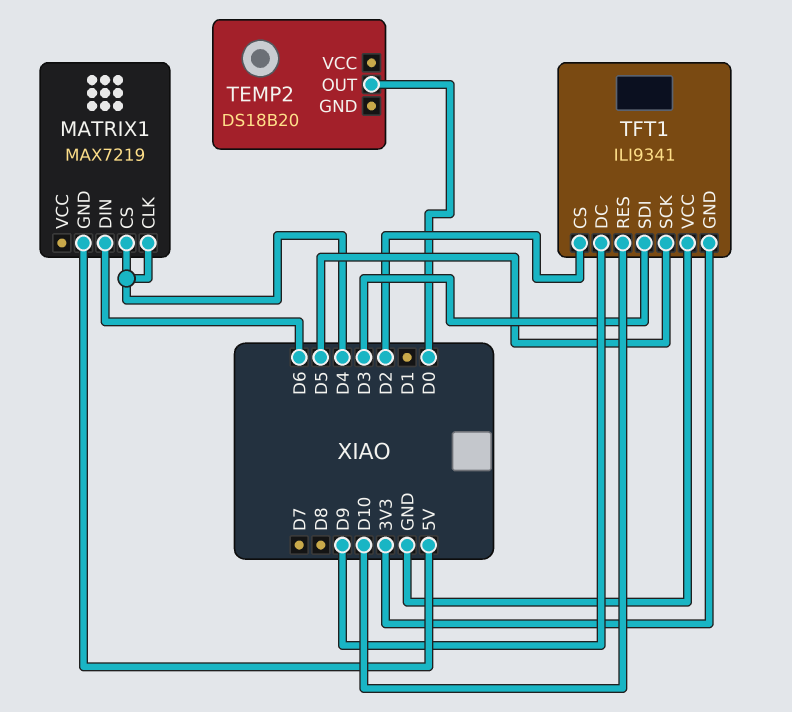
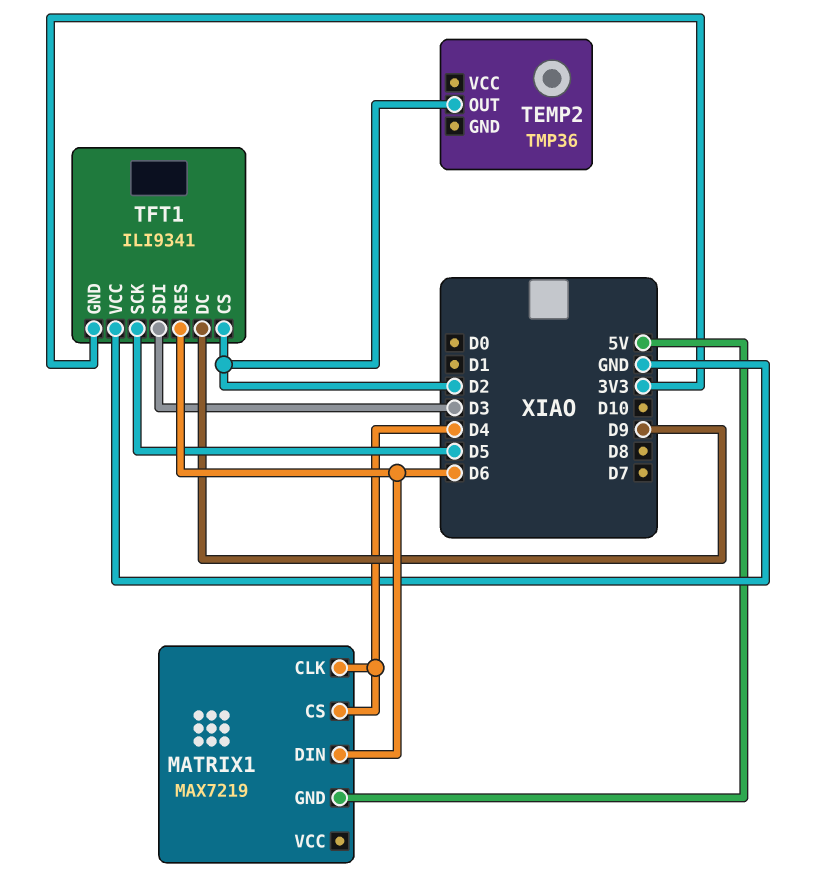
TEMP2: DS18B20 -> TMP36
TEMP2 pin OUT: D0 -> D2
TFT1 pin RES: D10 -> D6

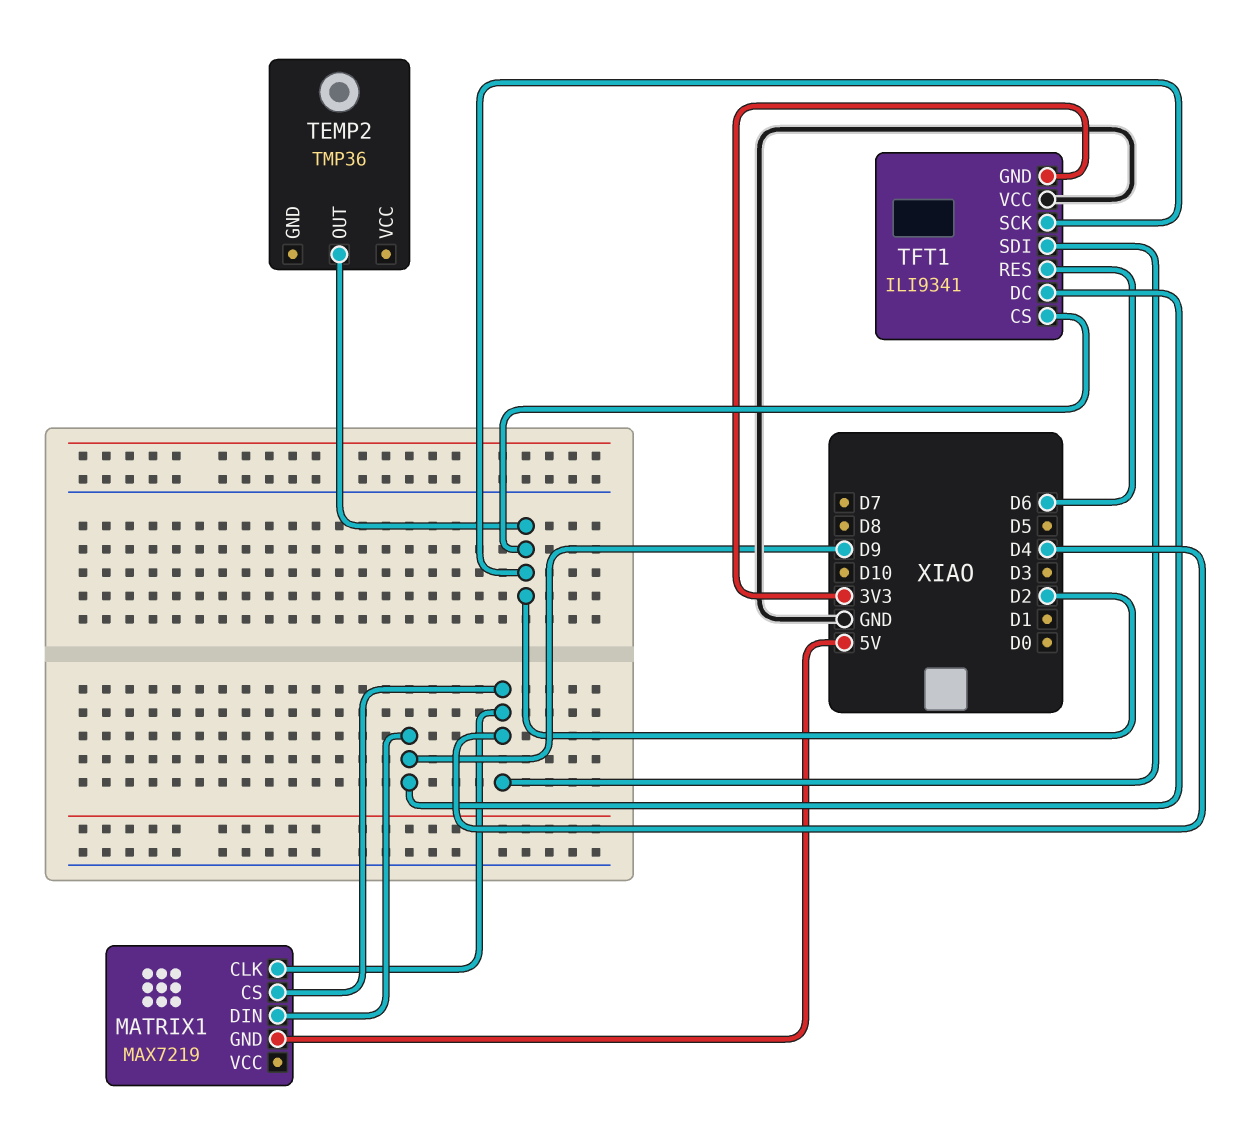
MATRIX1 pin DIN: D6 -> D9
TFT1 pin SCK: D5 -> D2
TFT1 pin SDI: D3 -> D4

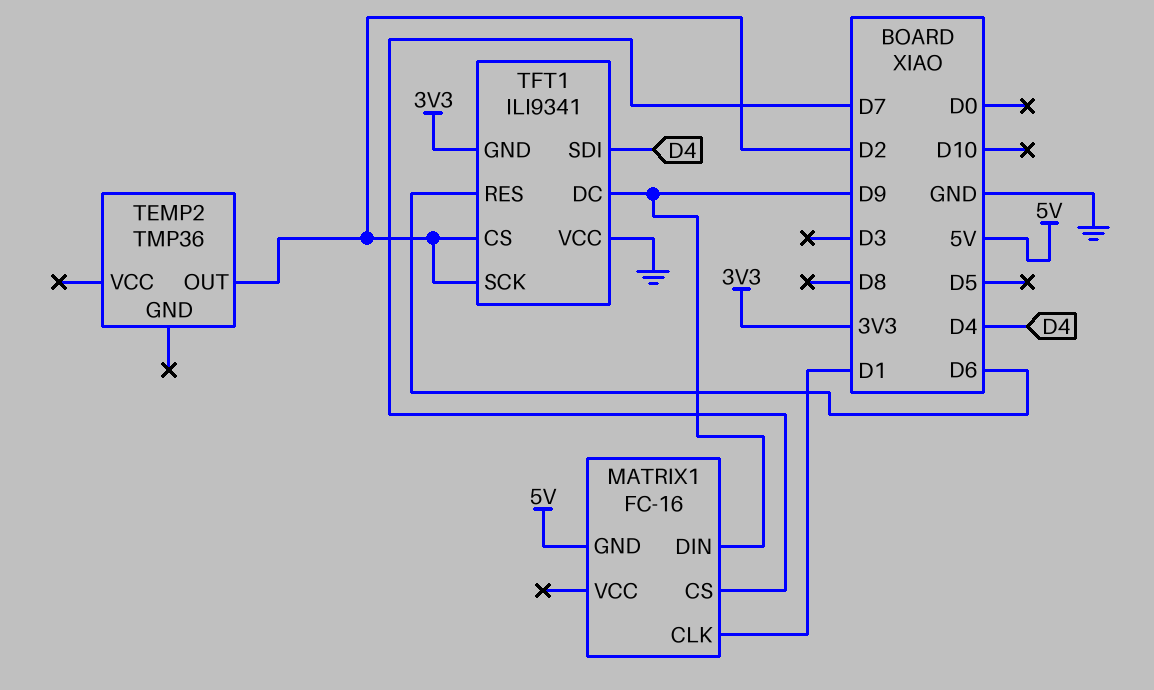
MATRIX1: MAX7219 -> FC-16
MATRIX1 pin CLK: D4 -> D1
MATRIX1 pin CS: D4 -> D7

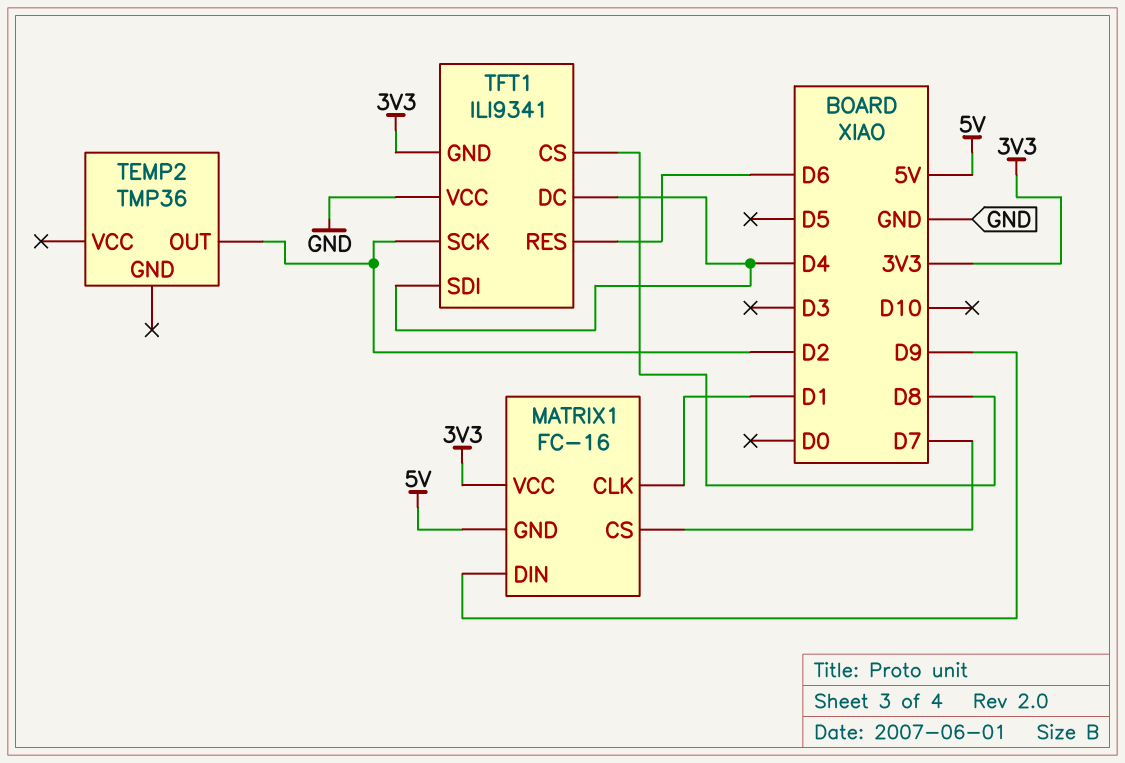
MATRIX1 pin VCC: none -> 3V3
TFT1 pin CS: D2 -> D8
TFT1 pin DC: D9 -> D4

